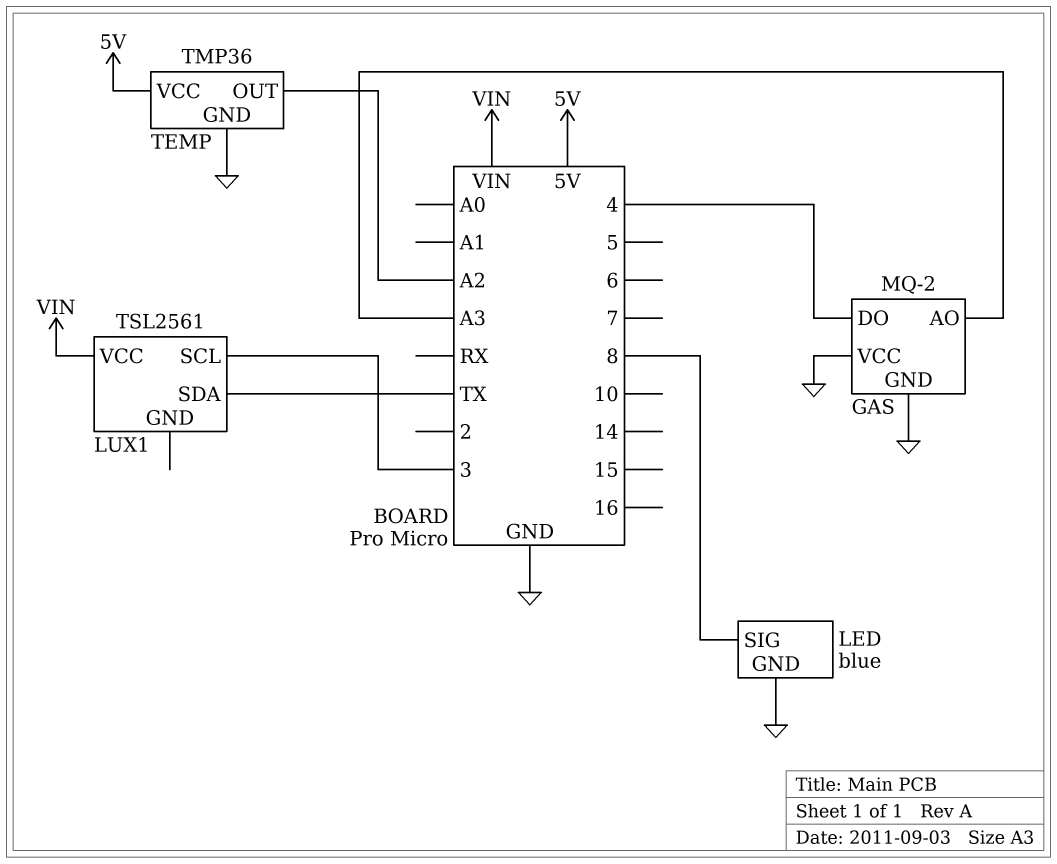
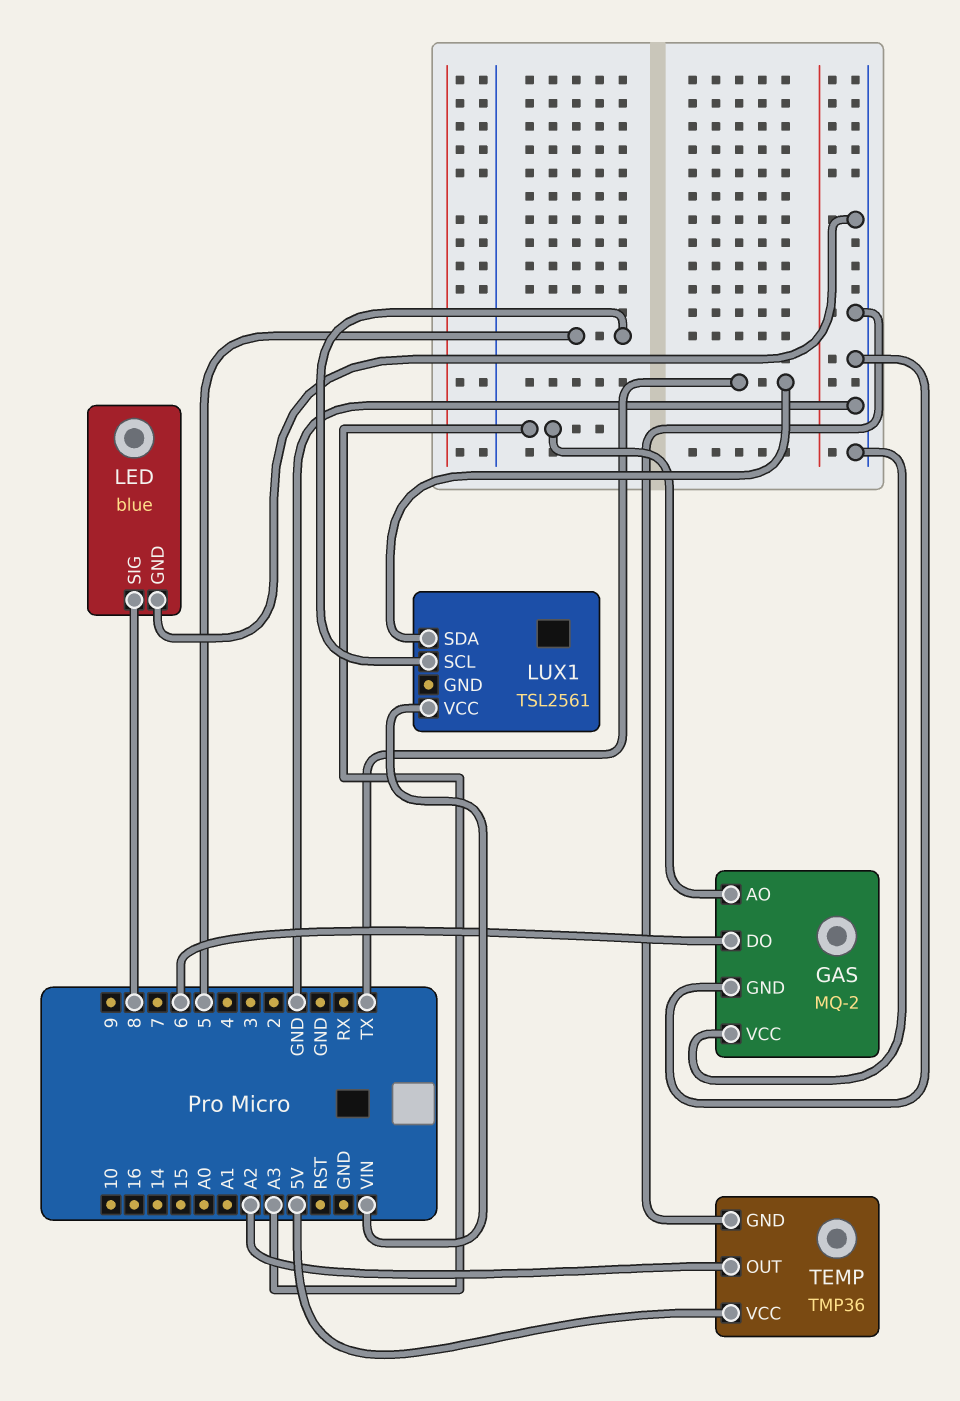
GAS pin DO: 4 -> 6
LUX1 pin SCL: 3 -> 5

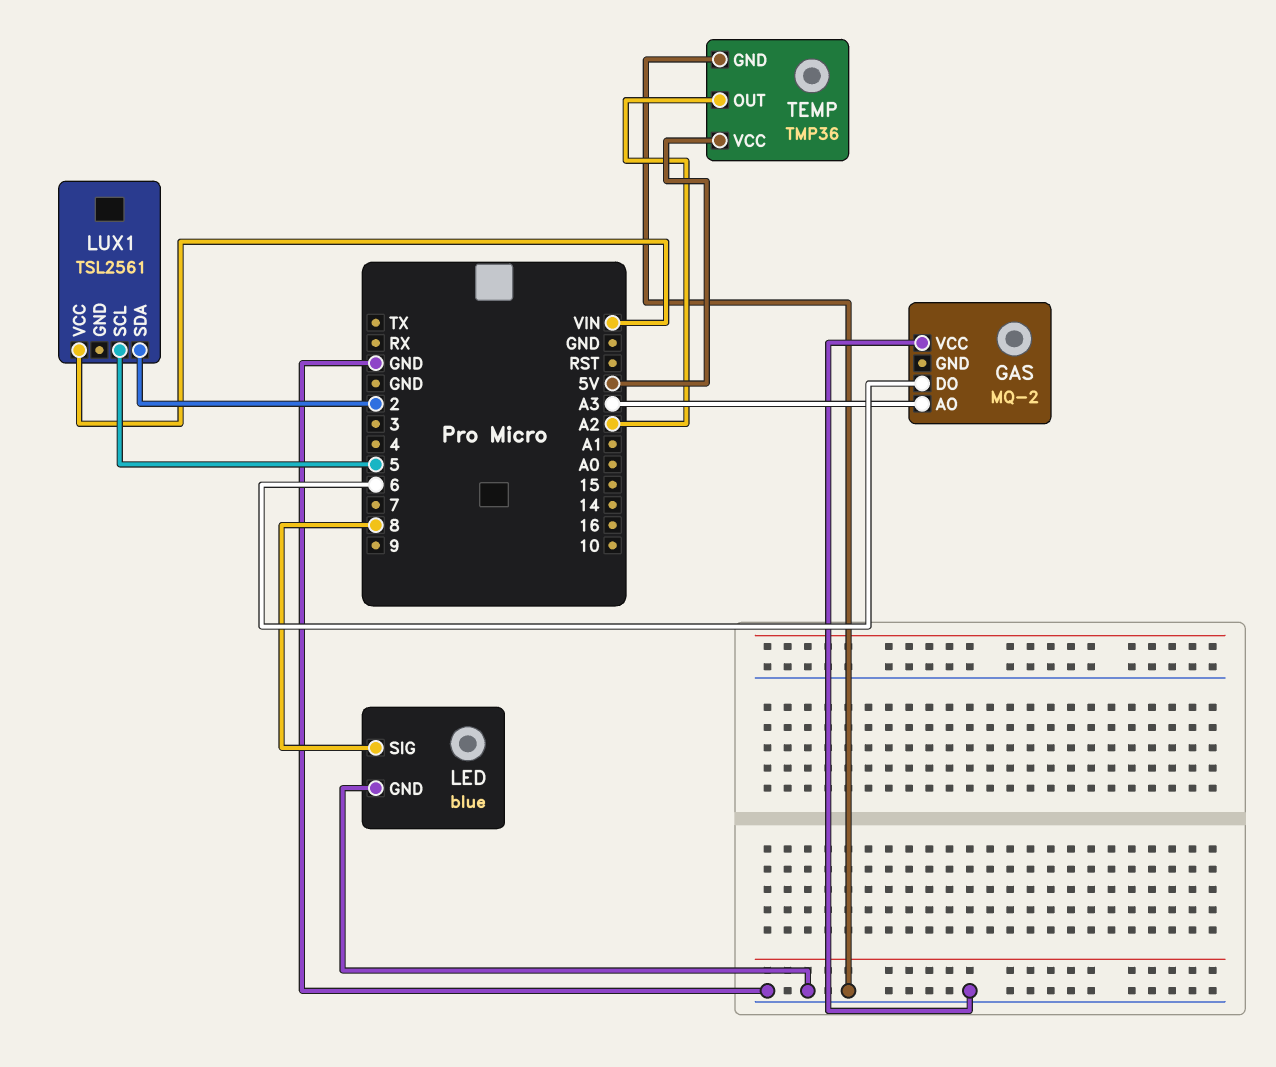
GAS pin GND: GND -> none
LUX1 pin SDA: TX -> 2

